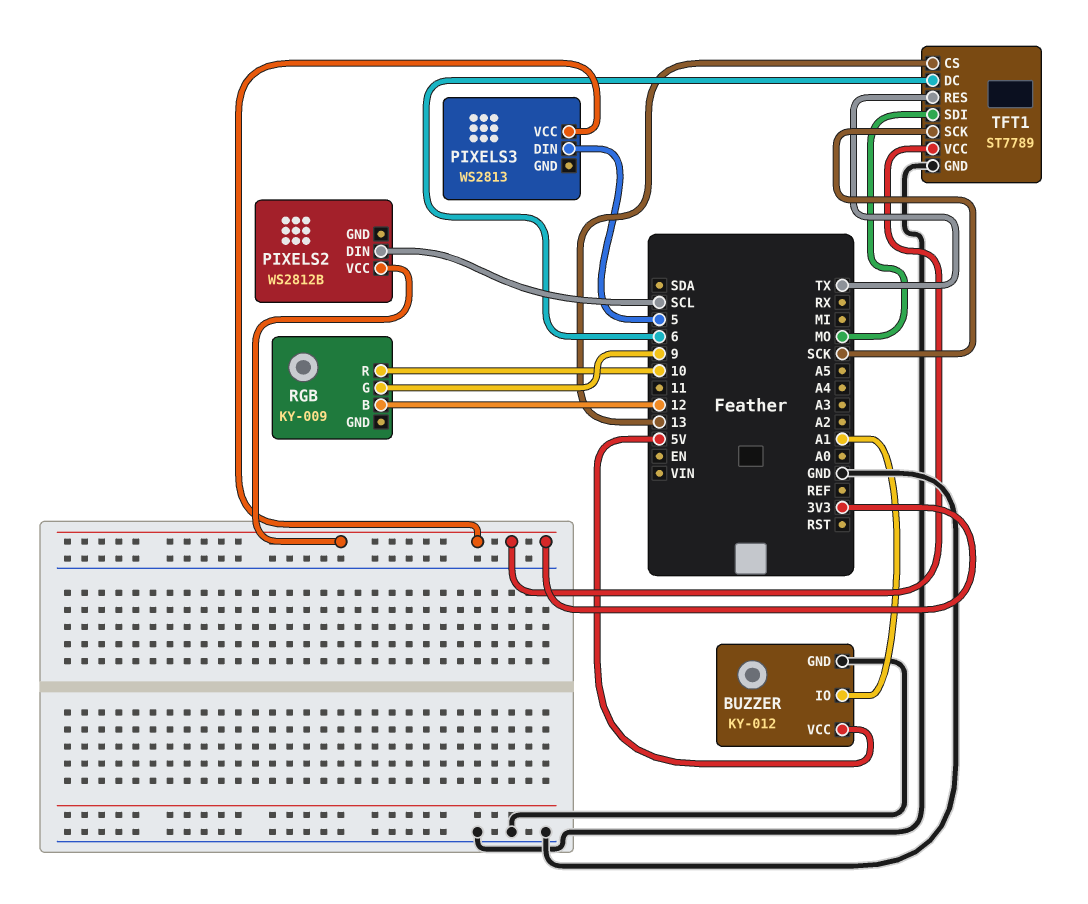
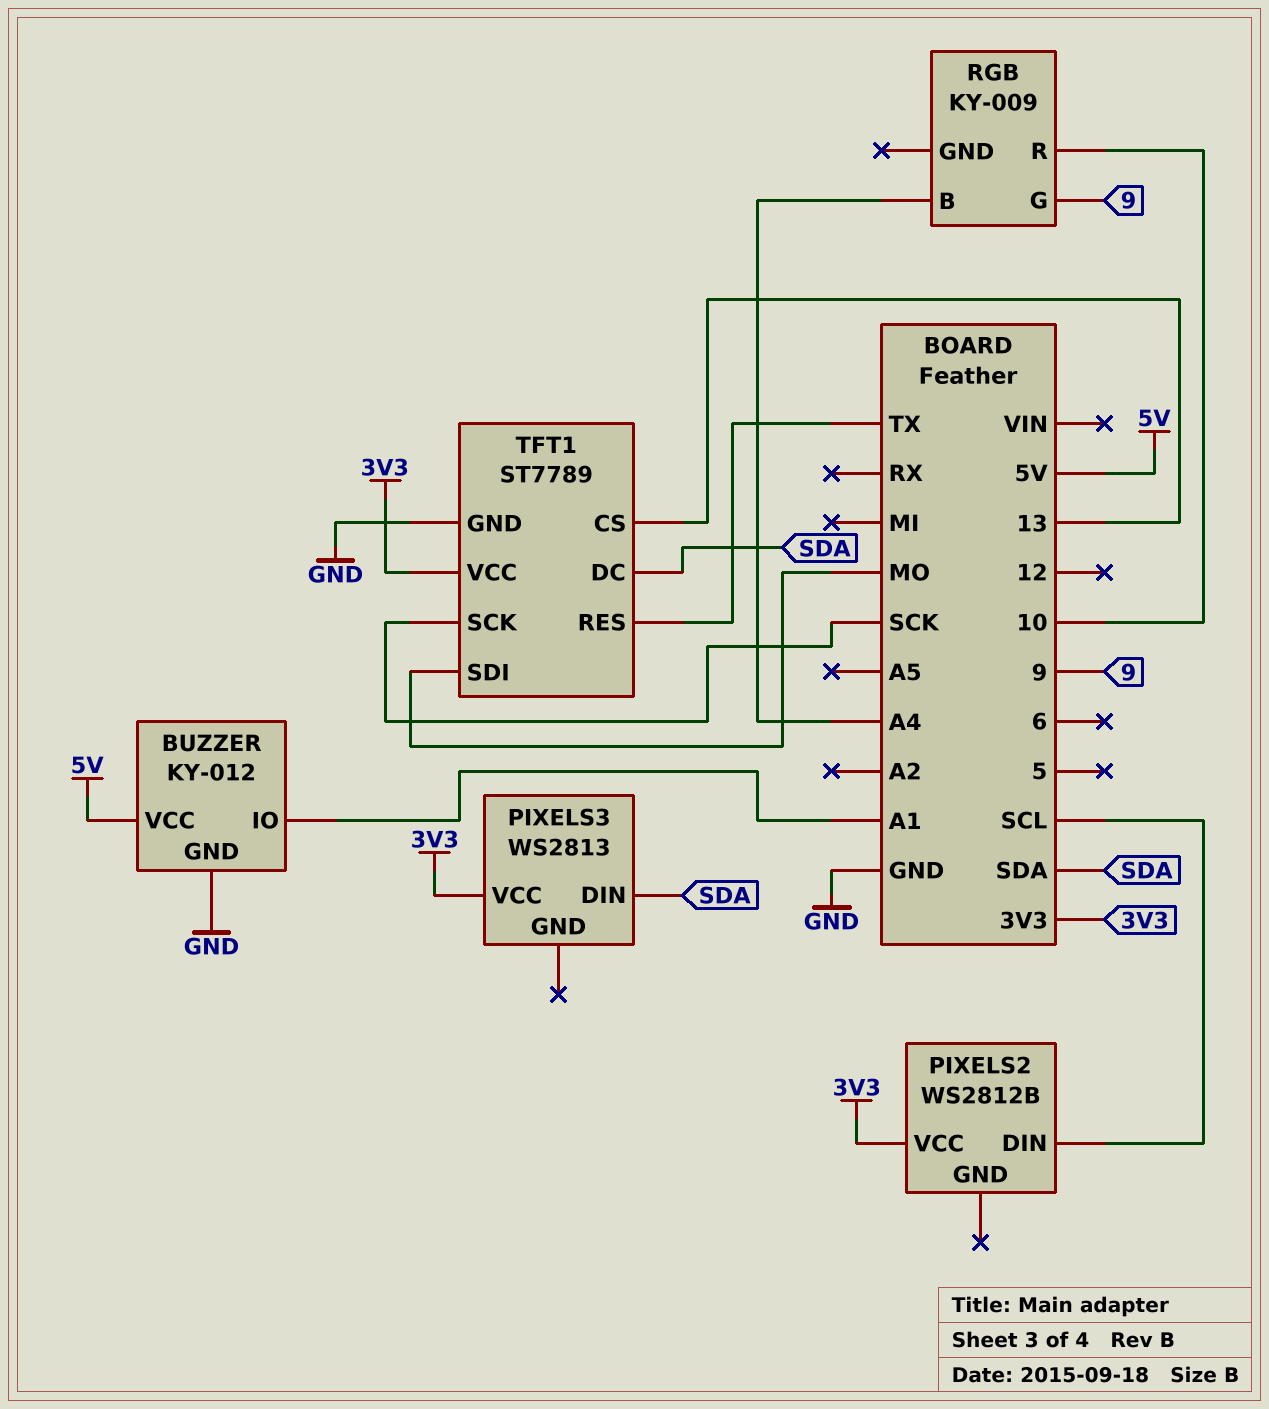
PIXELS3 pin DIN: 5 -> SDA
RGB pin B: 12 -> A4
TFT1 pin DC: 6 -> SDA

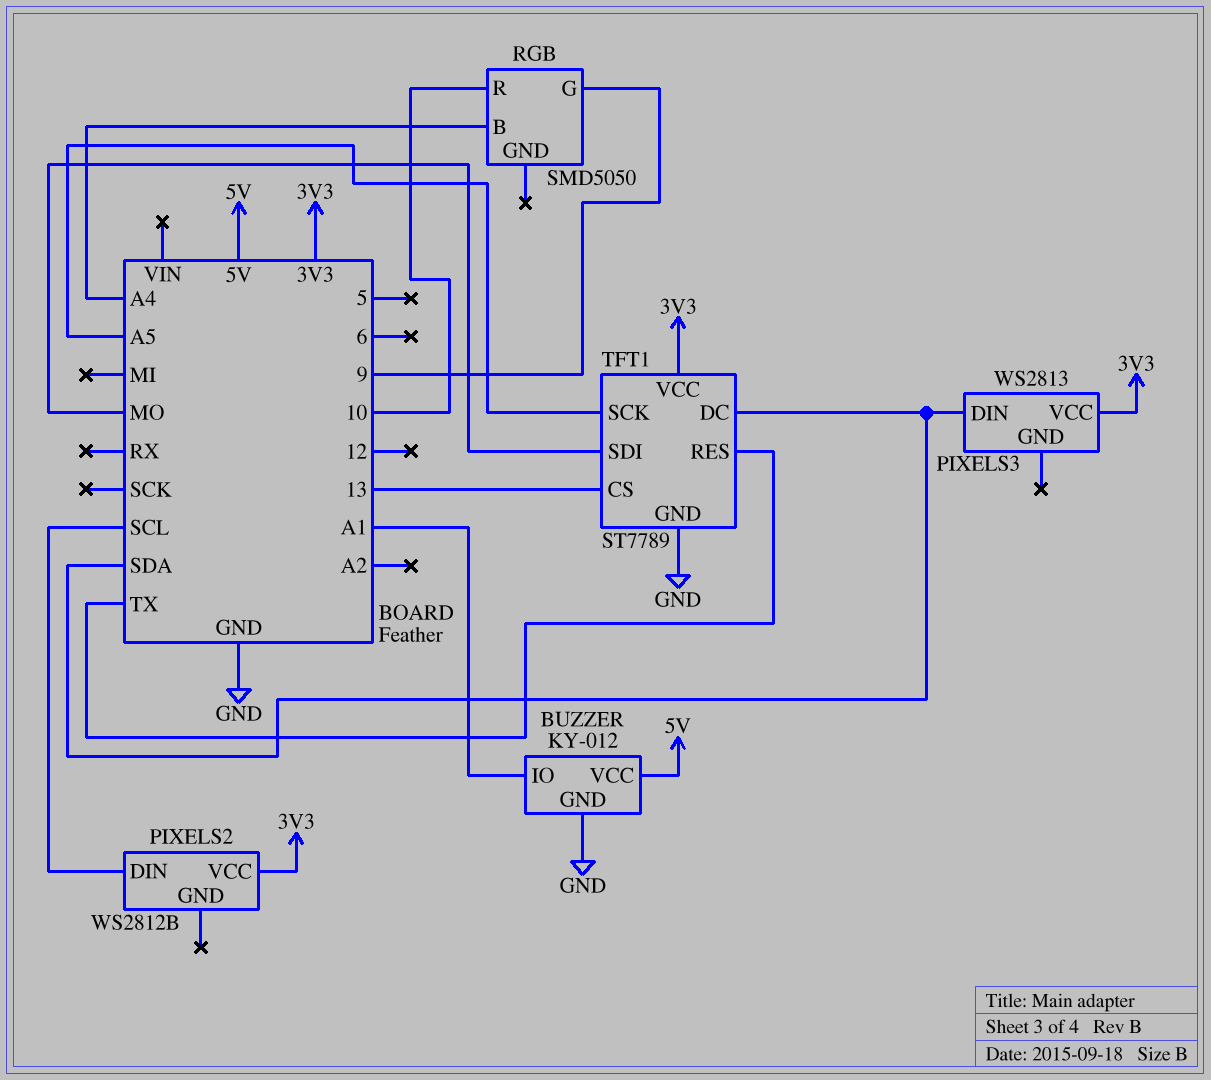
RGB: KY-009 -> SMD5050
TFT1 pin SCK: SCK -> A5

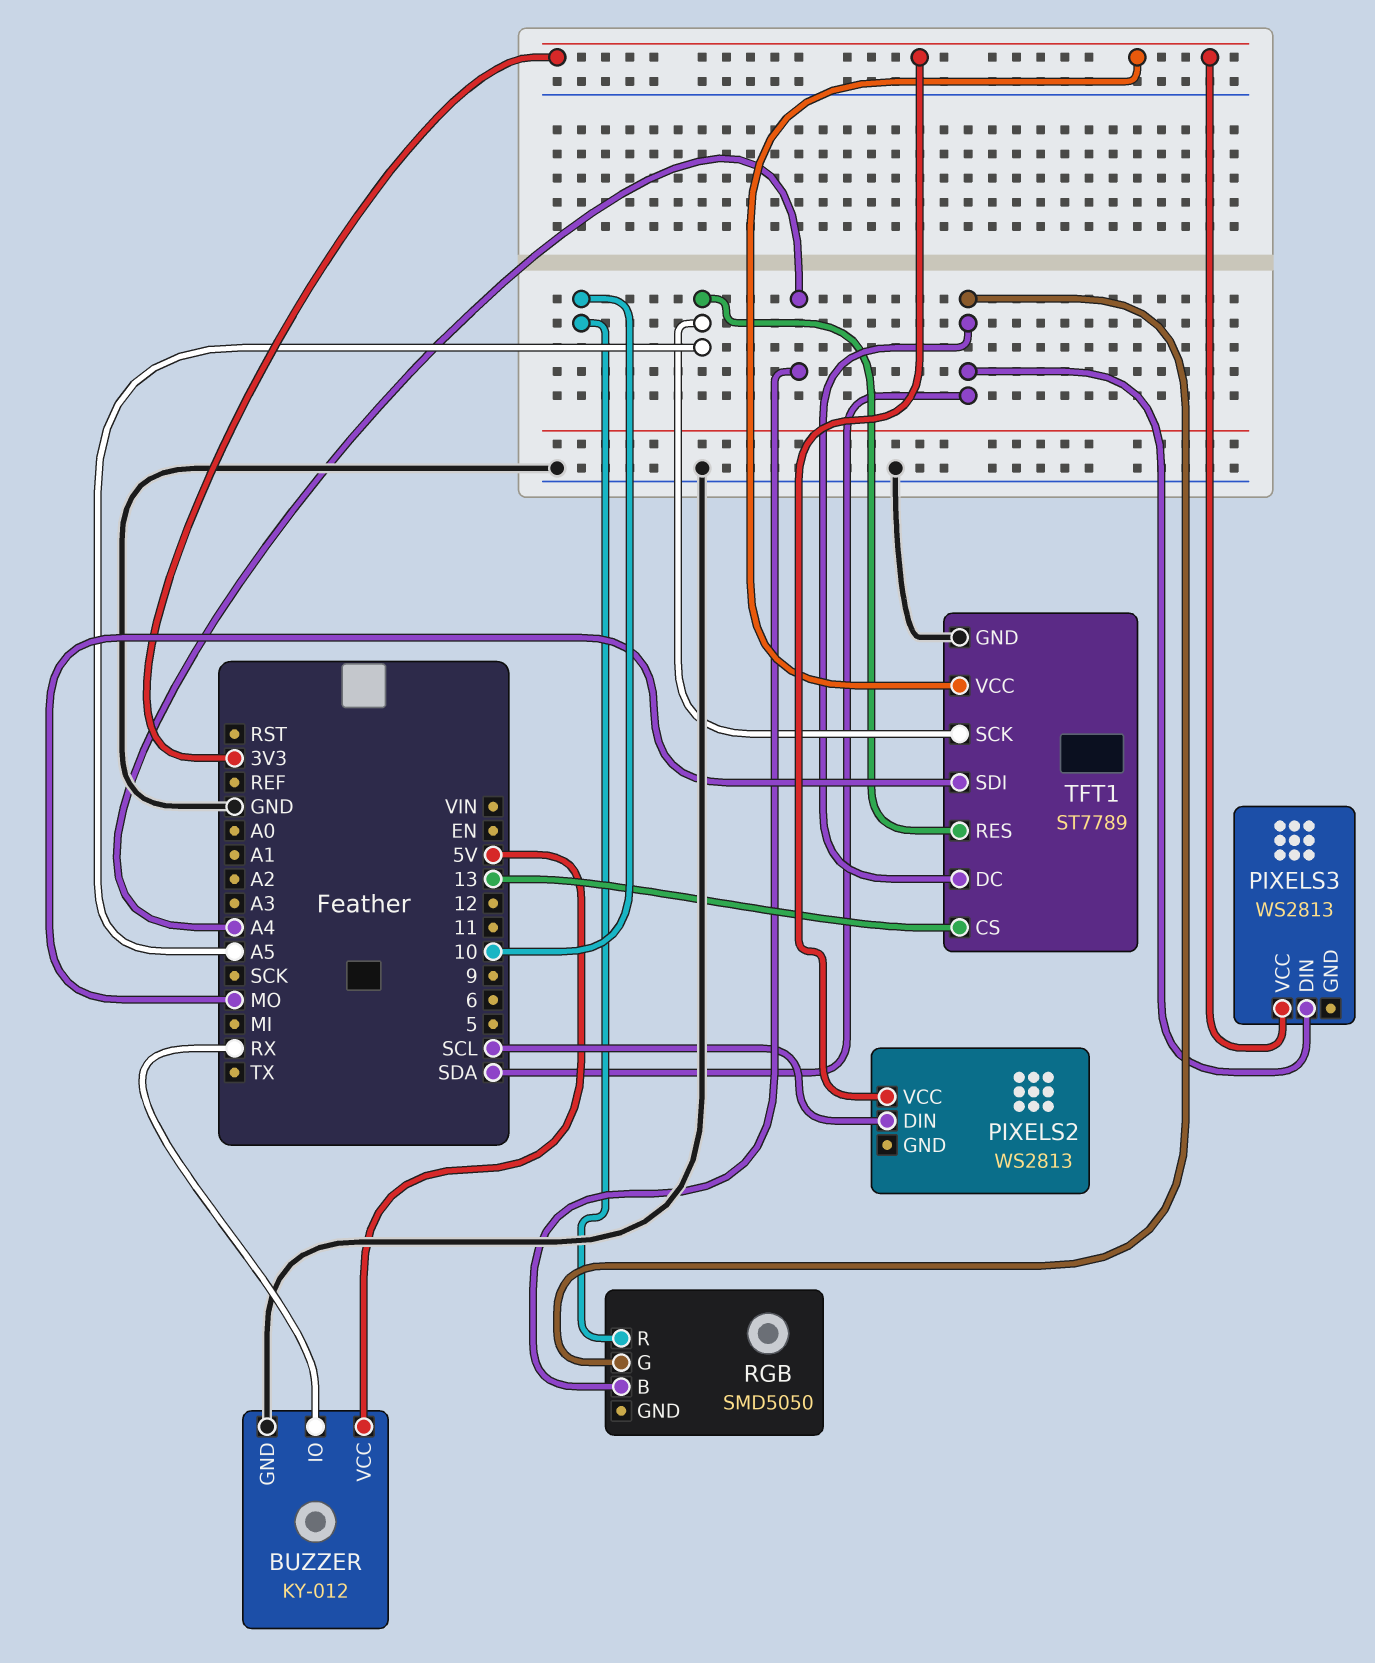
BUZZER pin IO: A1 -> RX
PIXELS2: WS2812B -> WS2813
RGB pin G: 9 -> SDA
TFT1 pin RES: TX -> A5

